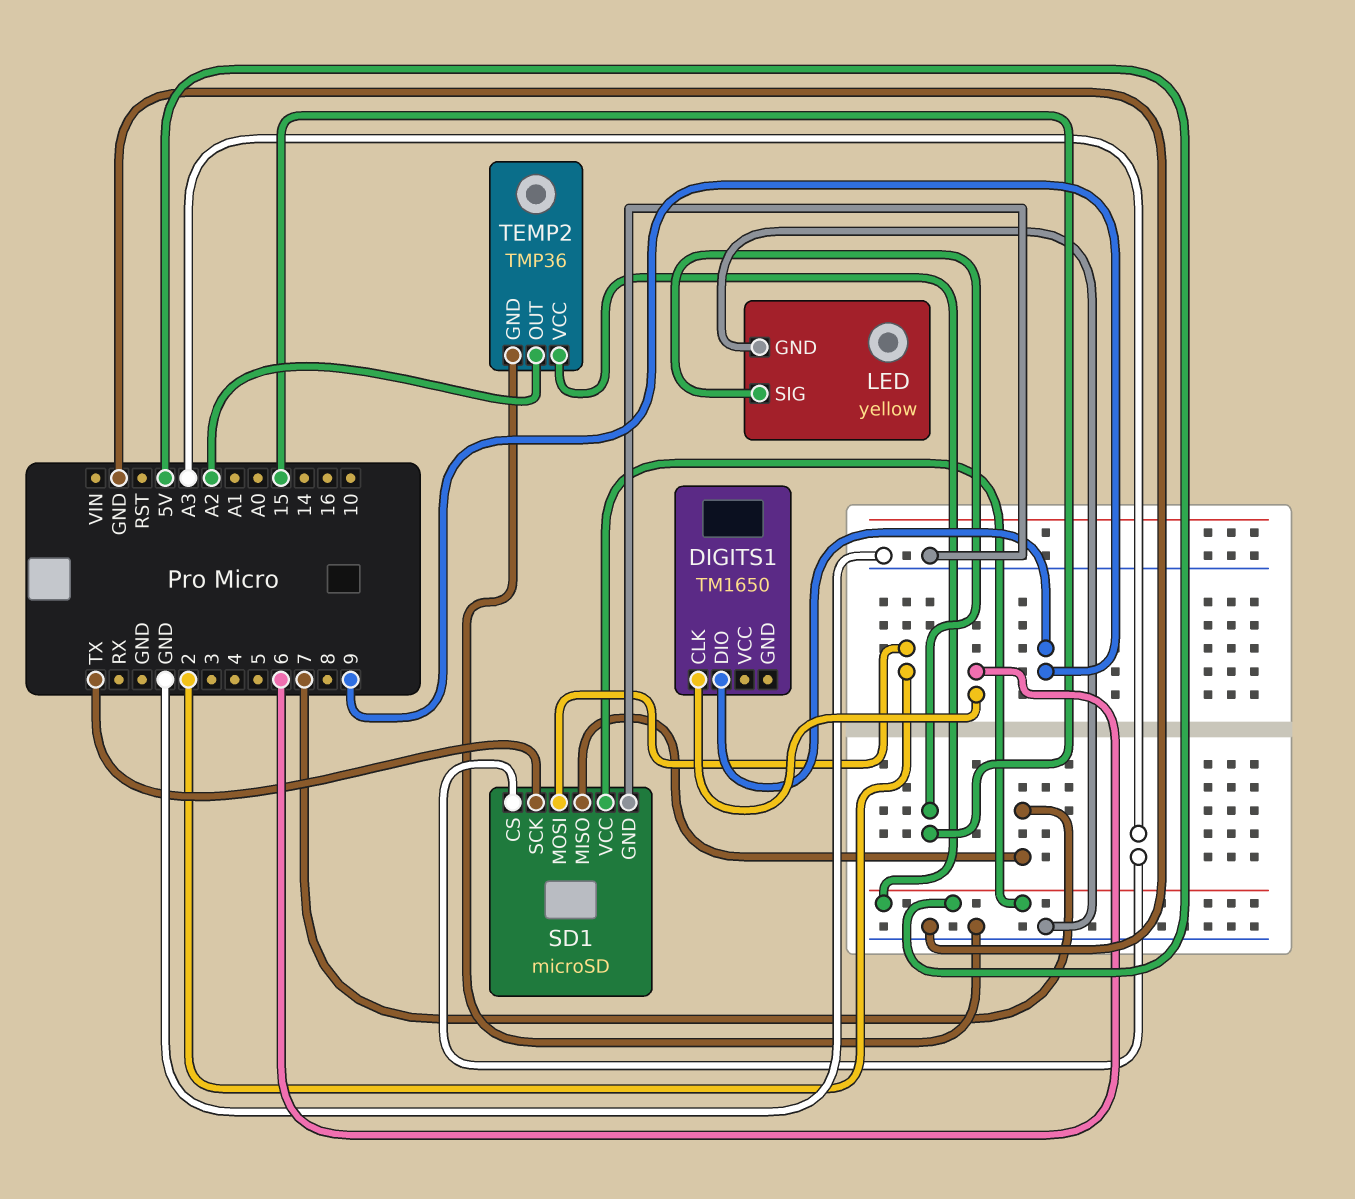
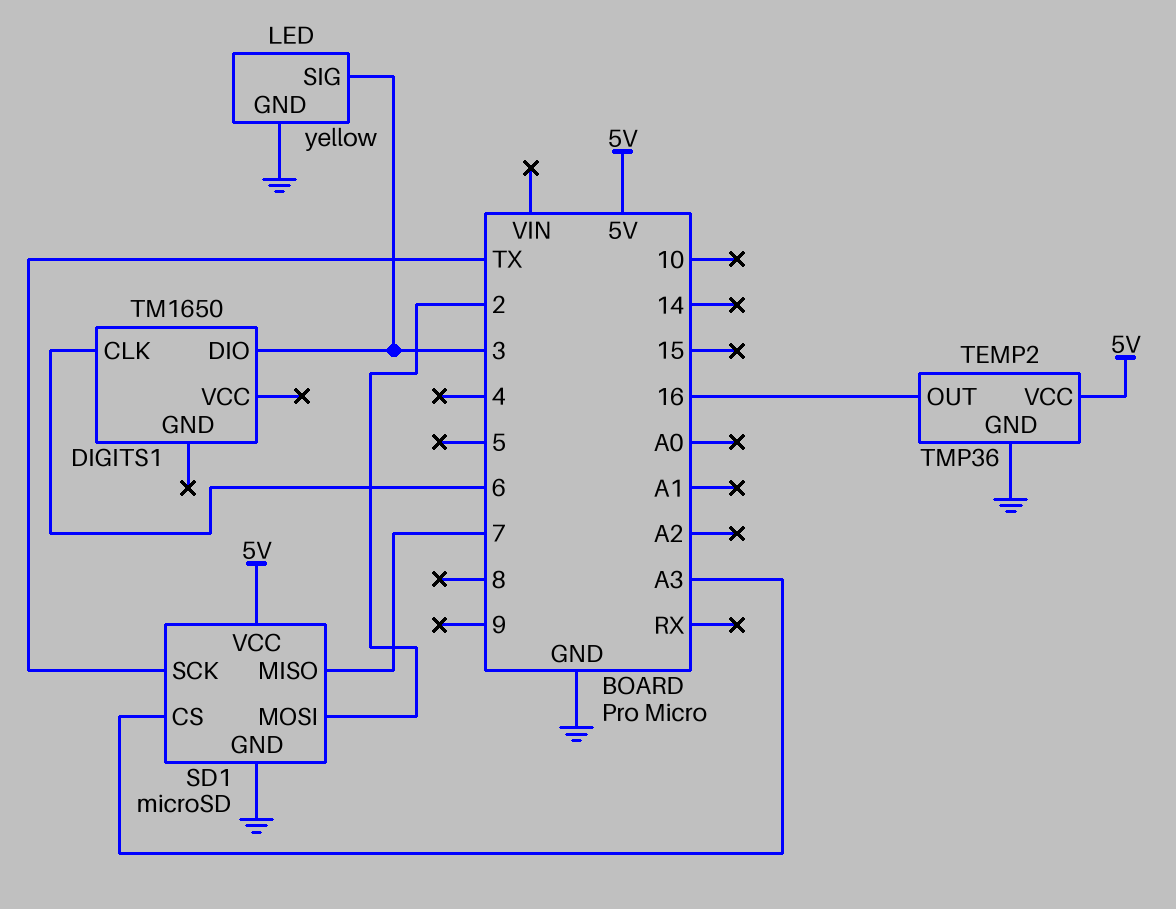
DIGITS1 pin DIO: 9 -> 3
LED pin SIG: 15 -> 3
TEMP2 pin OUT: A2 -> 16

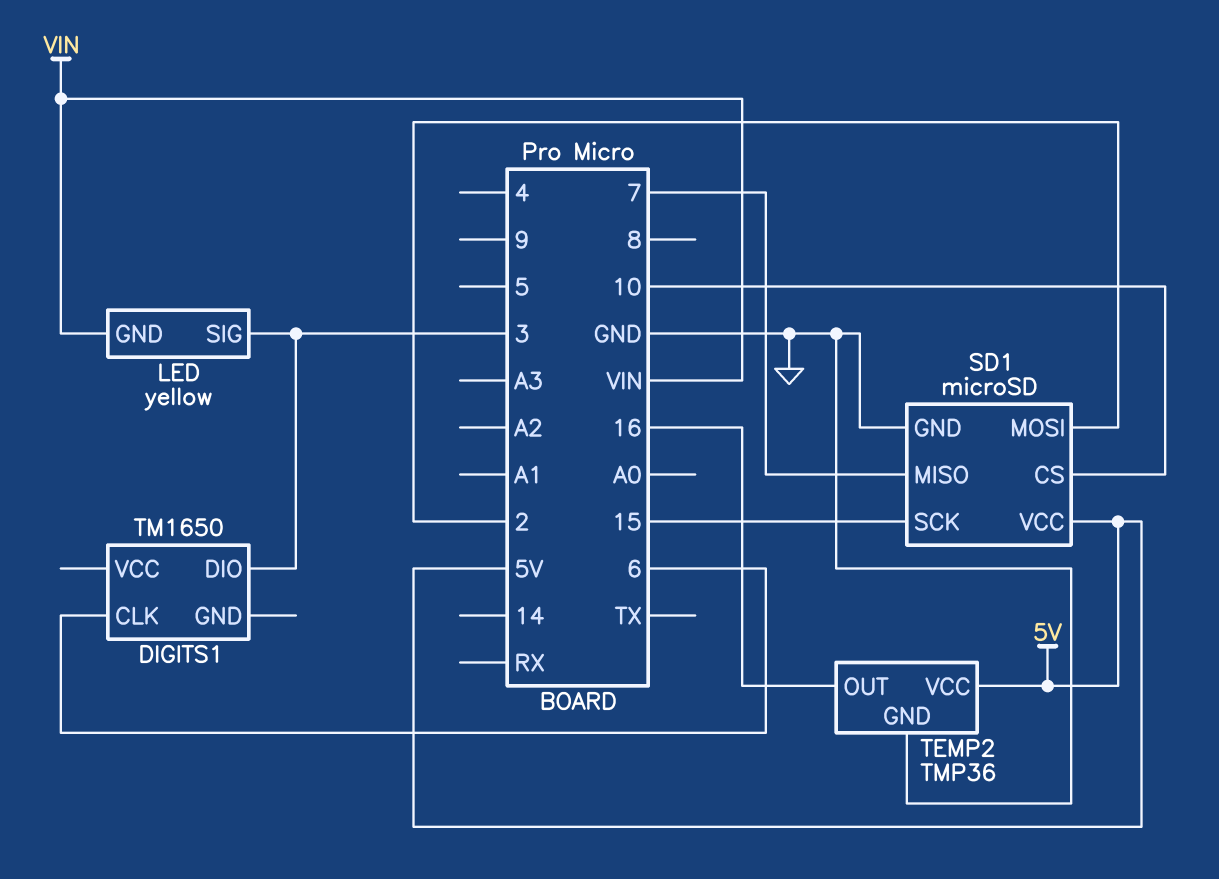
LED pin GND: GND -> VIN
SD1 pin CS: A3 -> 10
SD1 pin SCK: TX -> 15

